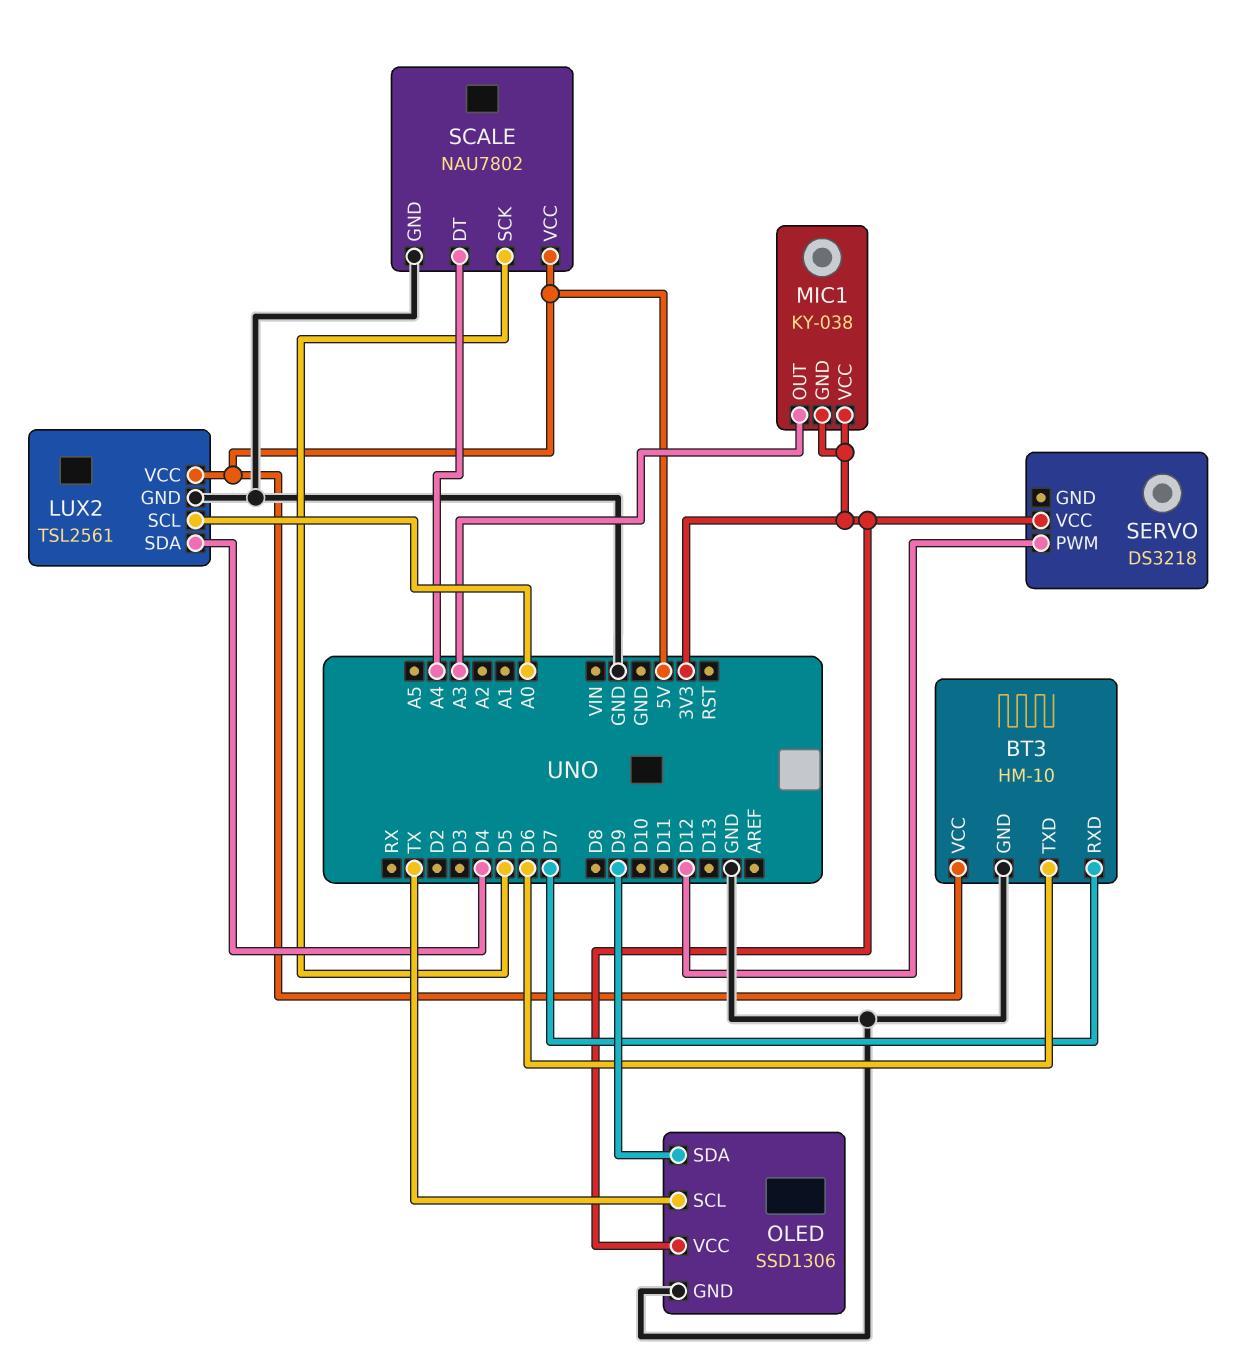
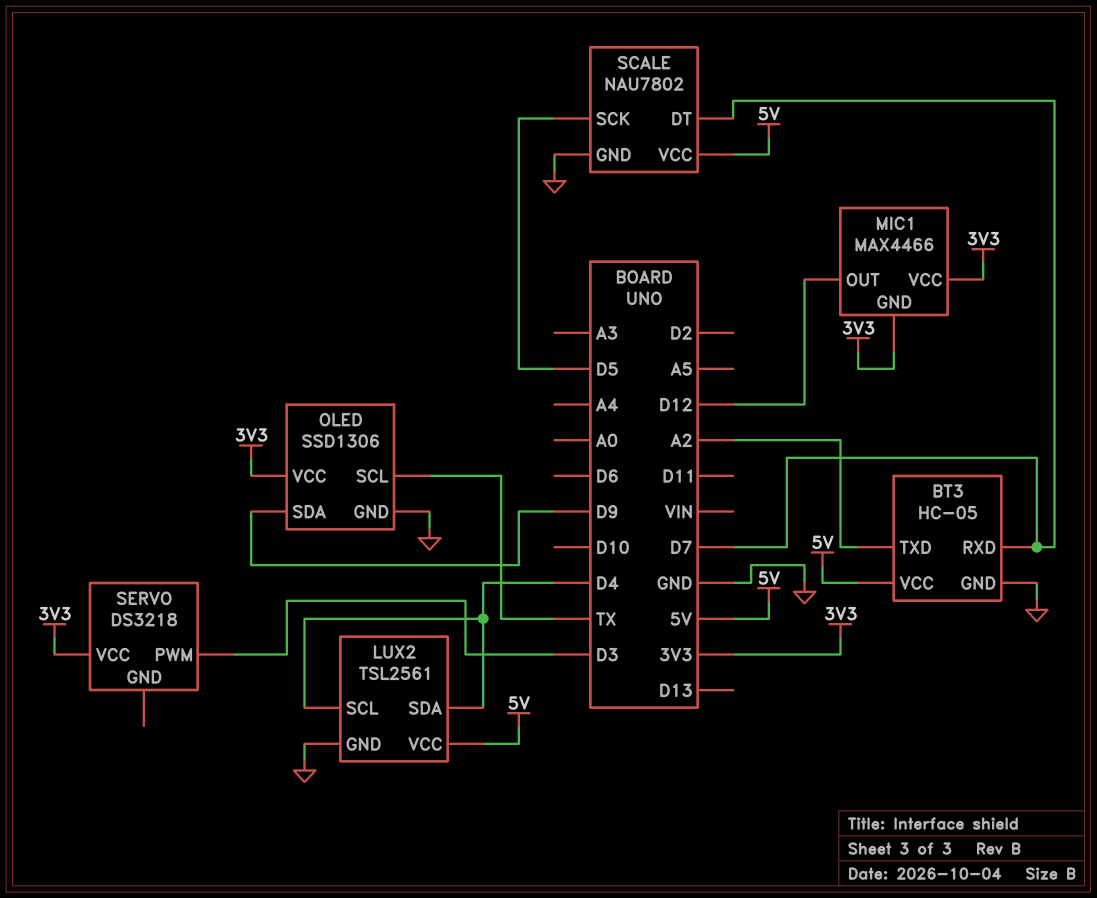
BT3: HM-10 -> HC-05
BT3 pin TXD: D6 -> A2
LUX2 pin SCL: A0 -> D4
MIC1: KY-038 -> MAX4466
MIC1 pin OUT: A3 -> D12
SCALE pin DT: A4 -> D7
SERVO pin PWM: D12 -> D3

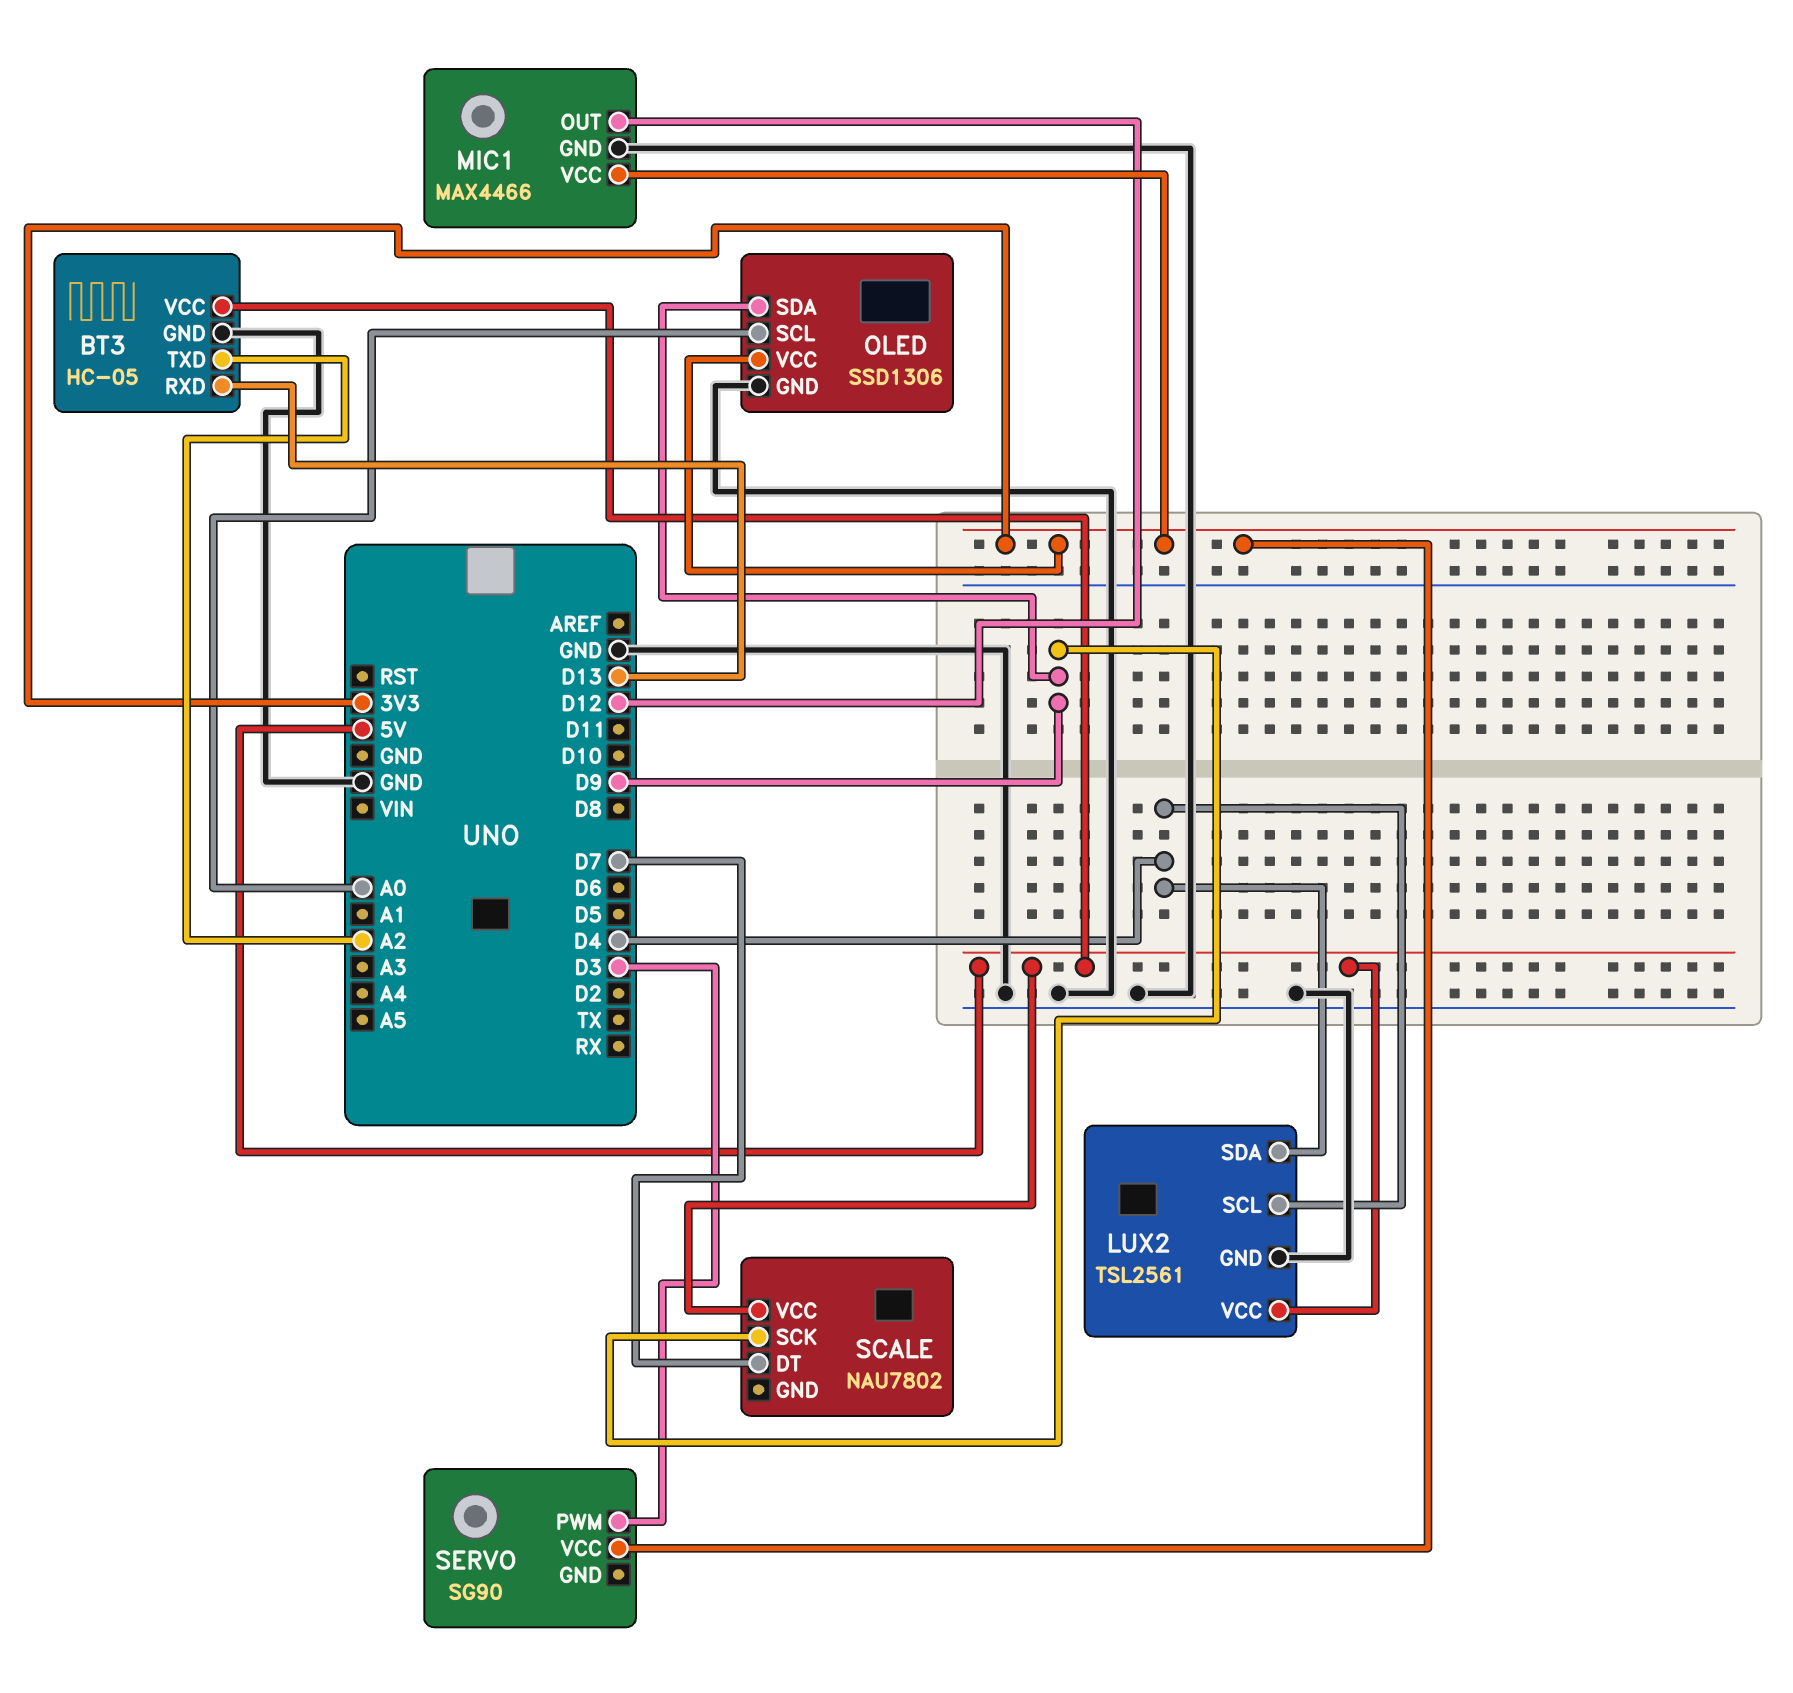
BT3 pin RXD: D7 -> D13
MIC1 pin GND: 3V3 -> GND
OLED pin SCL: TX -> A0
SCALE pin GND: GND -> none
SCALE pin SCK: D5 -> D9
SERVO: DS3218 -> SG90

